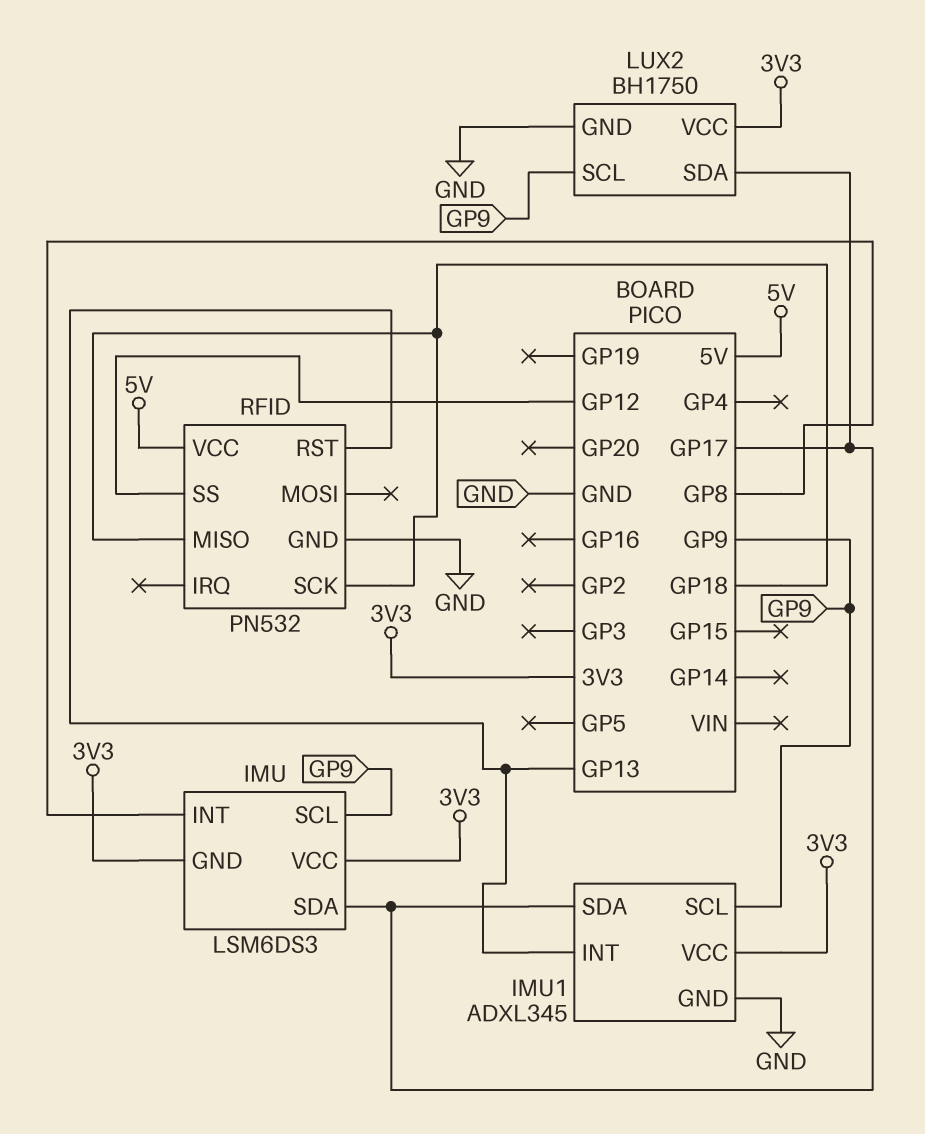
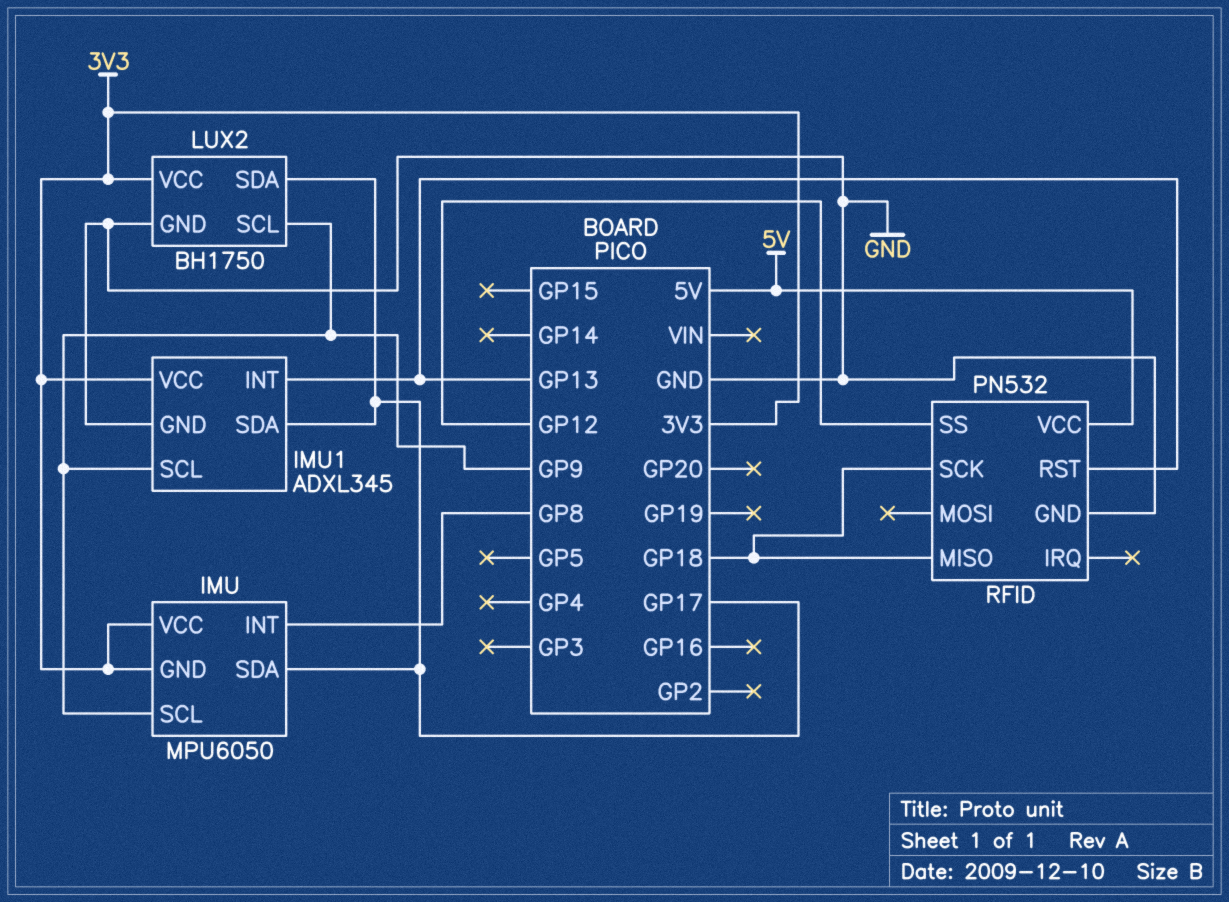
IMU: LSM6DS3 -> MPU6050

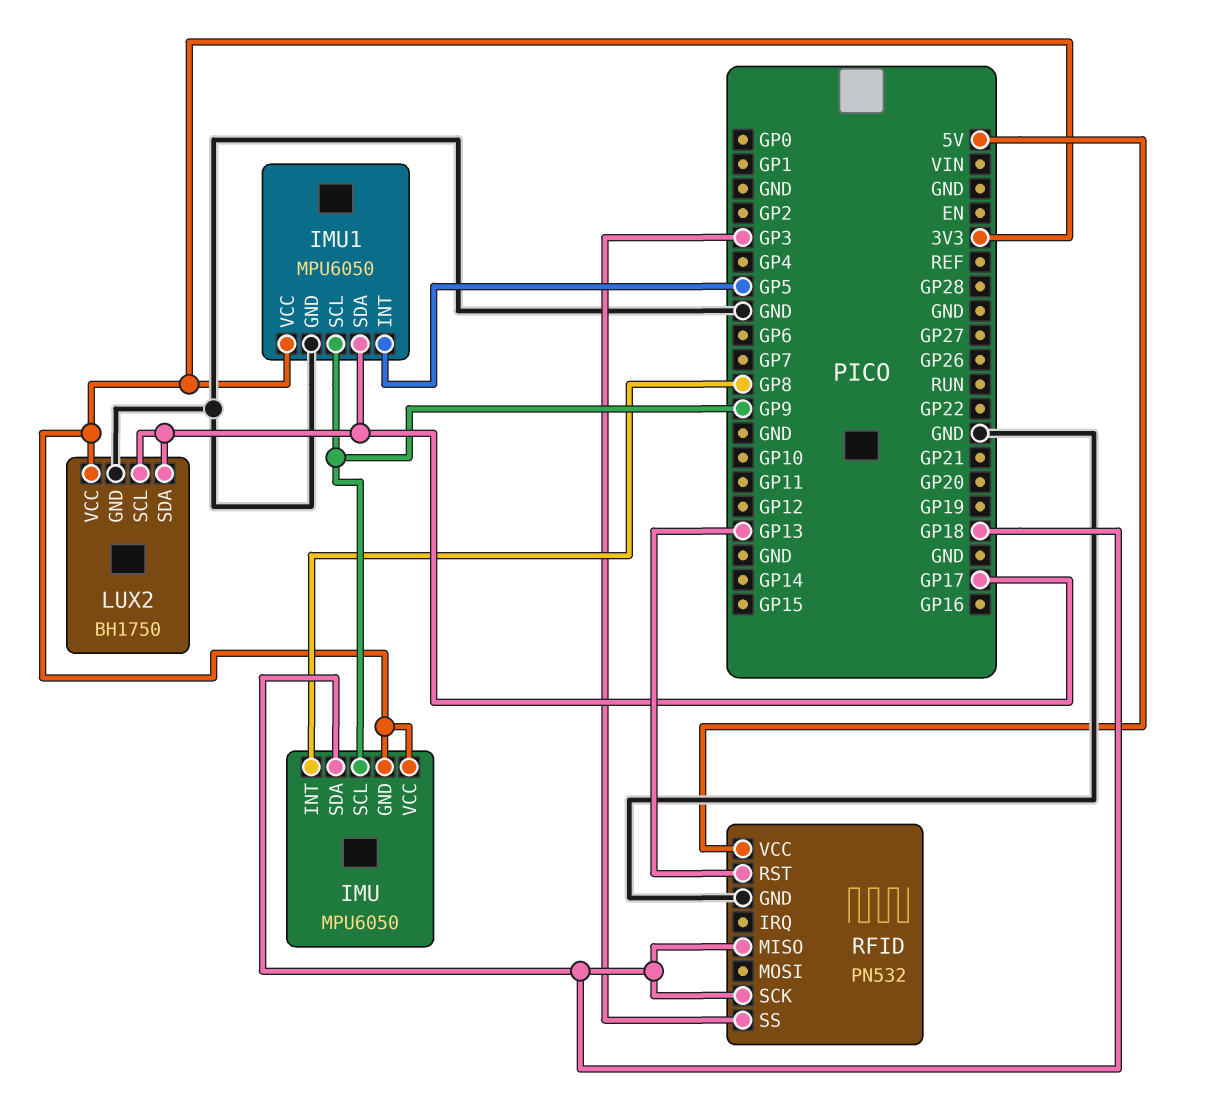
IMU pin SDA: GP17 -> GP18
IMU1: ADXL345 -> MPU6050
IMU1 pin INT: GP13 -> GP5
LUX2 pin SCL: GP9 -> GP17
RFID pin SS: GP12 -> GP3

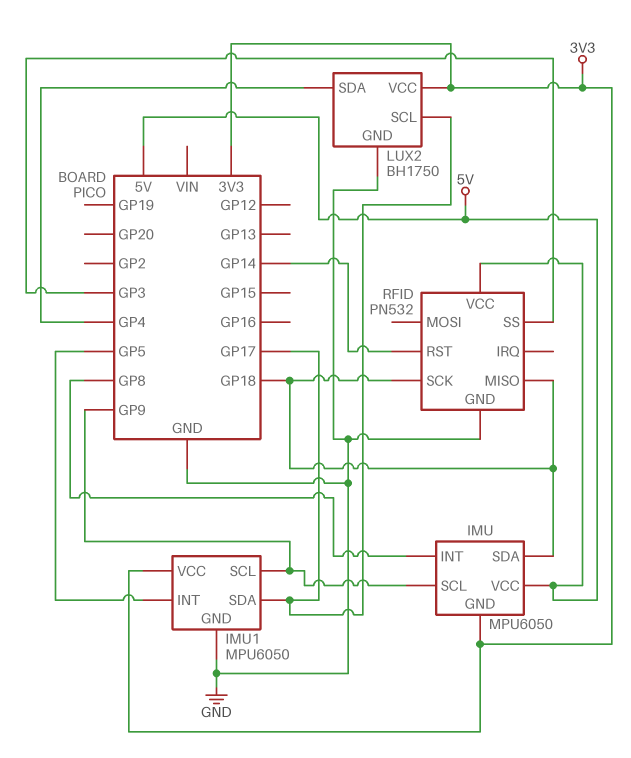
IMU pin VCC: 3V3 -> 5V
LUX2 pin SDA: GP17 -> GP4
RFID pin RST: GP13 -> GP14

